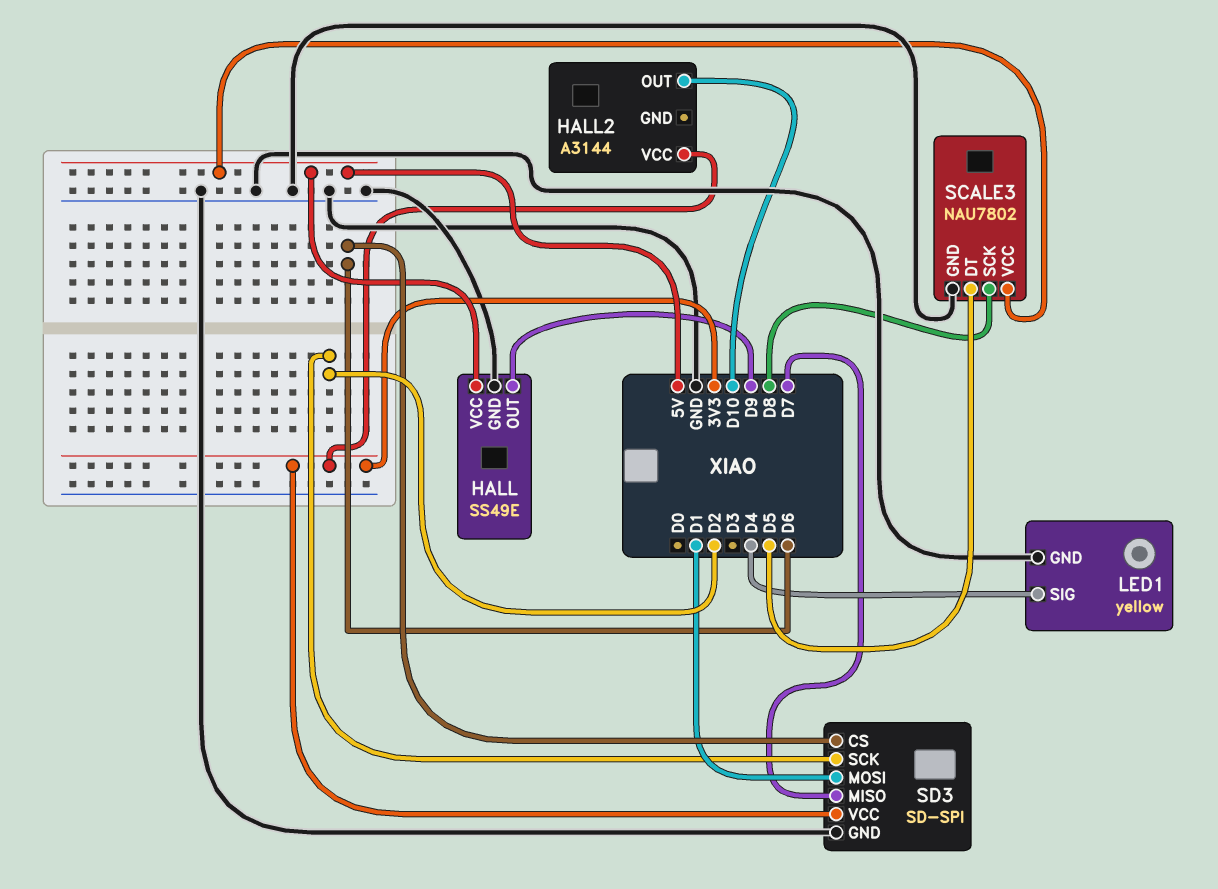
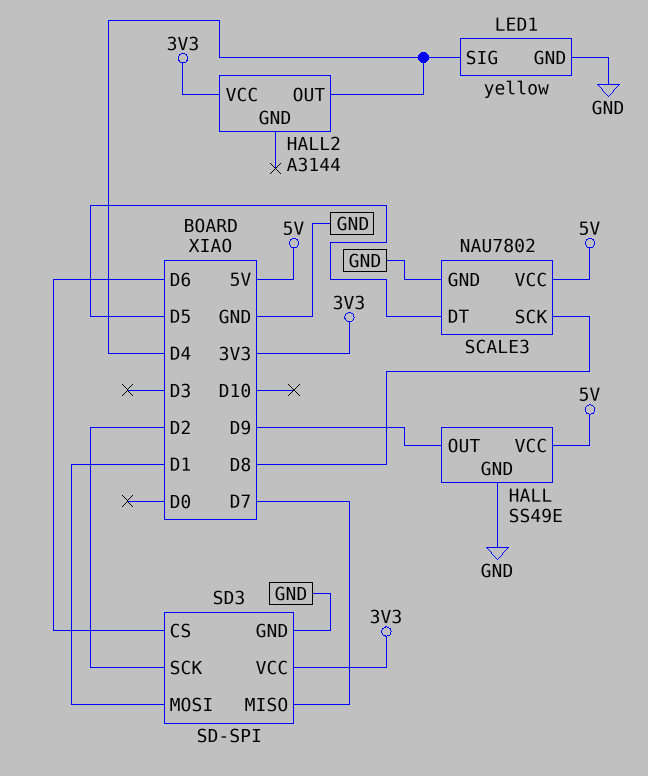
HALL2 pin OUT: D10 -> D4

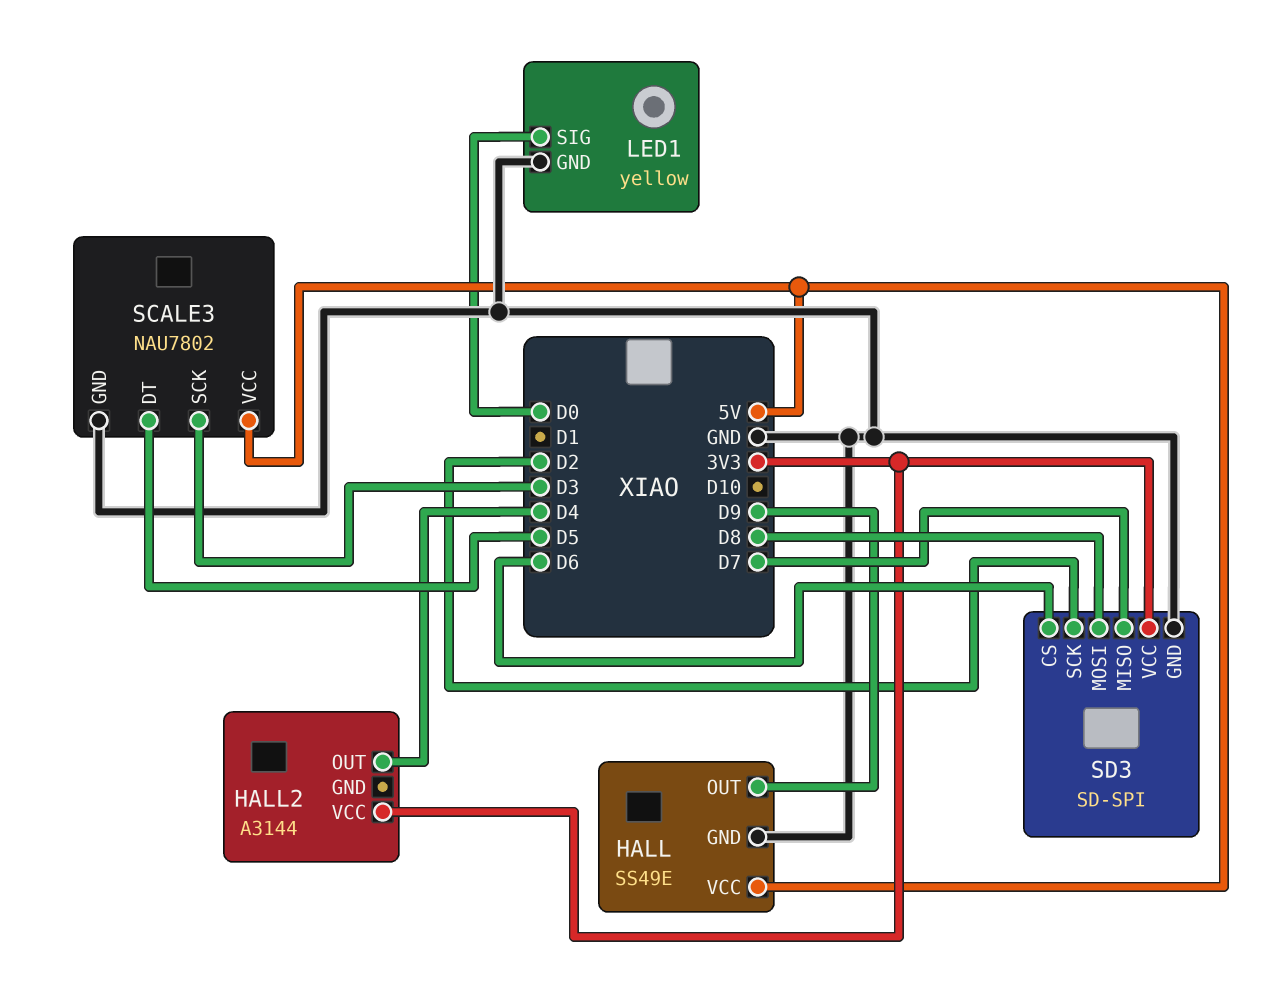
LED1 pin SIG: D4 -> D0
SCALE3 pin SCK: D8 -> D3
SD3 pin MOSI: D1 -> D8

